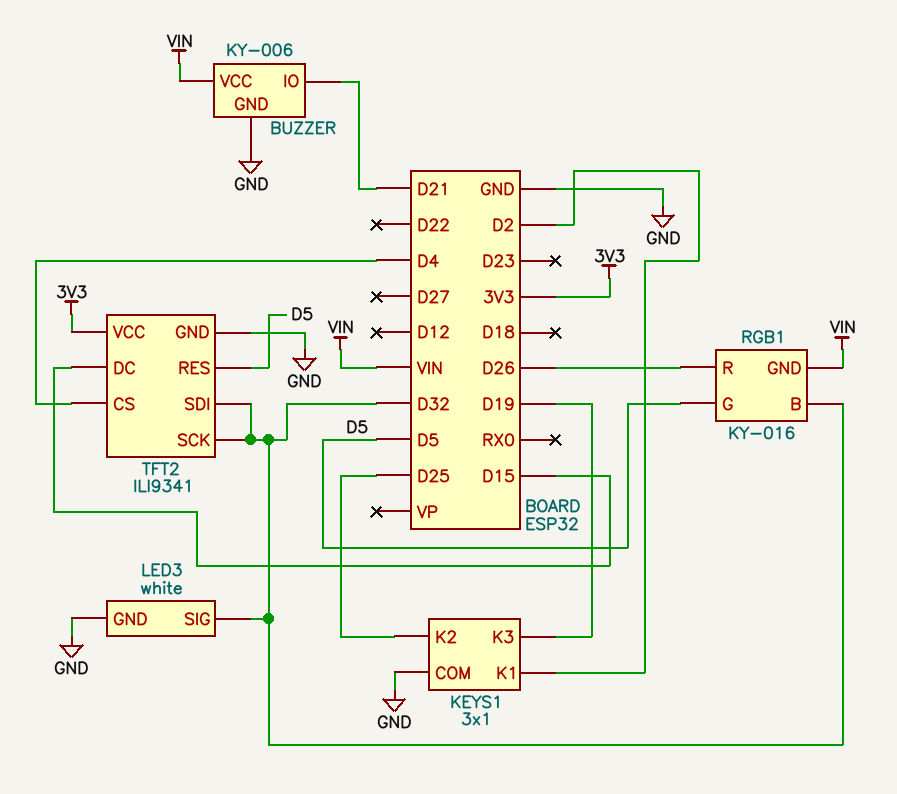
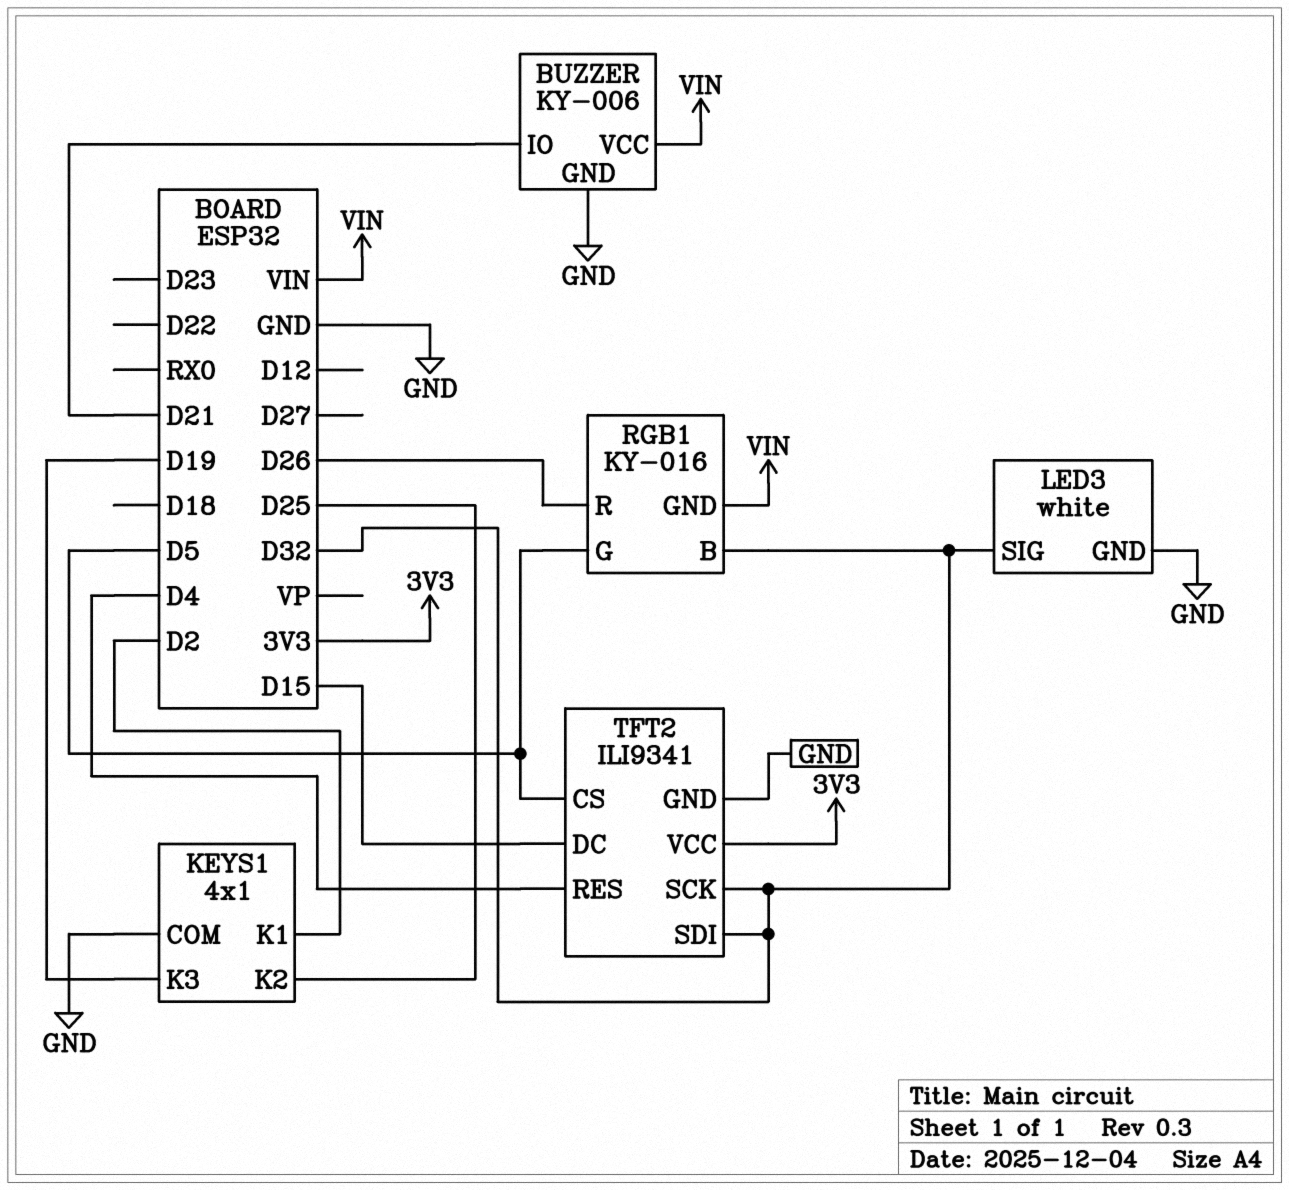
KEYS1: 3x1 -> 4x1
TFT2 pin CS: D4 -> D5
TFT2 pin RES: D5 -> D4

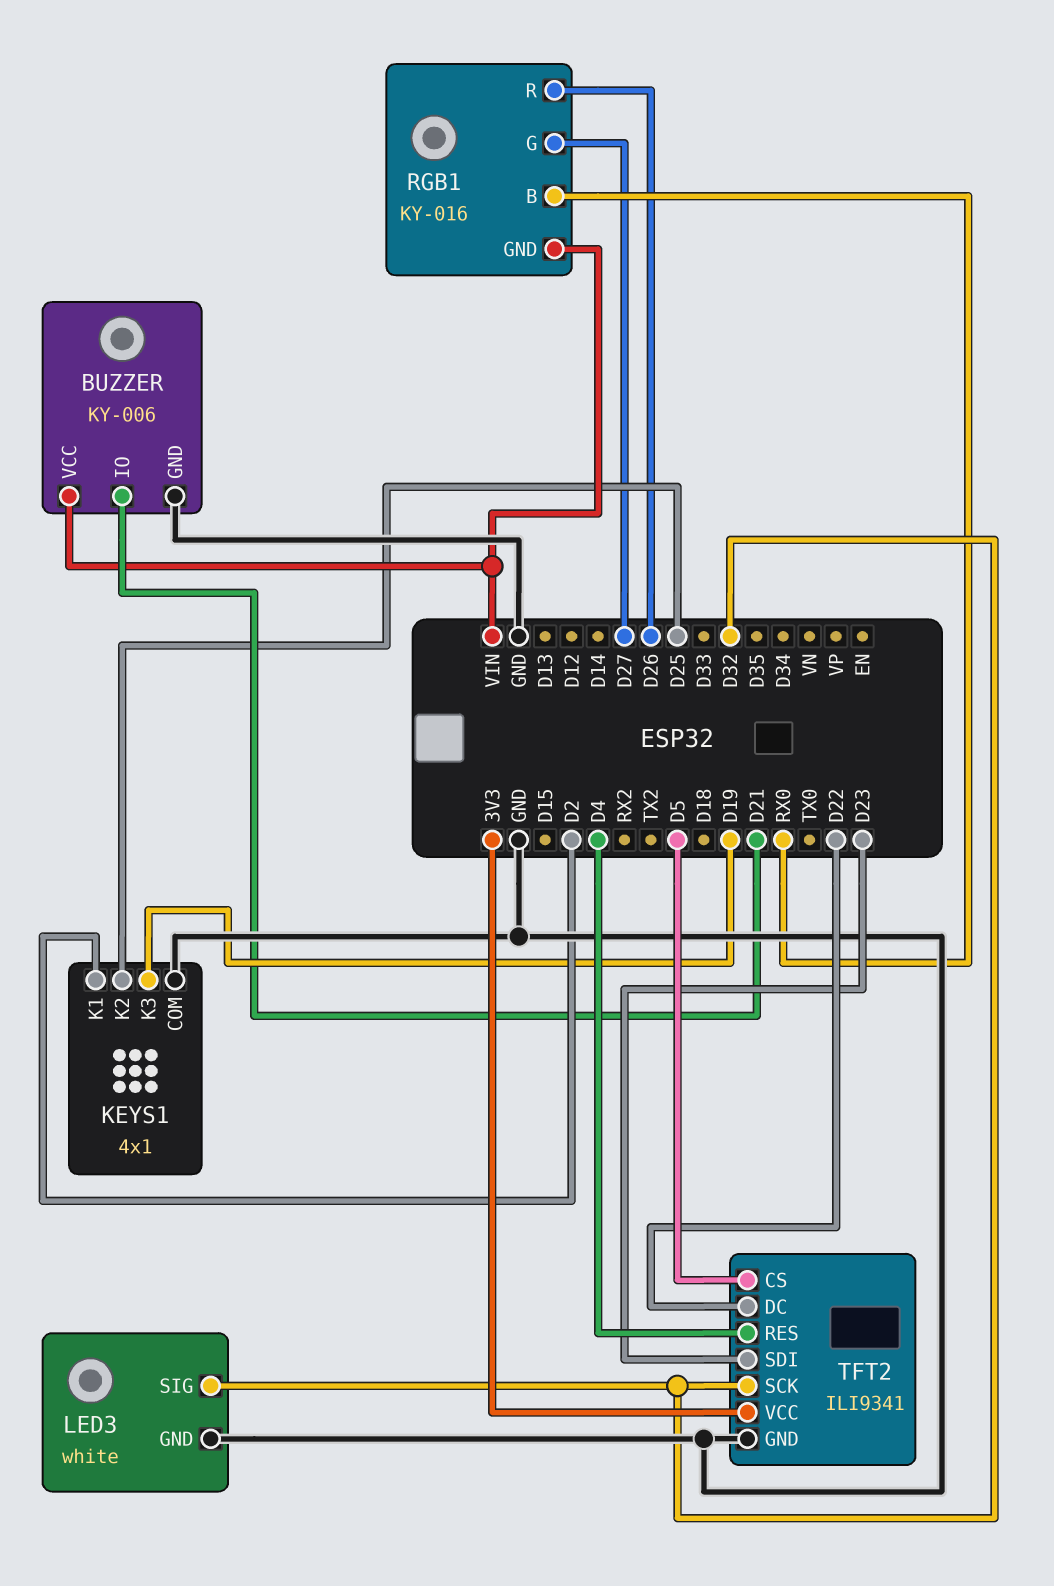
RGB1 pin B: D32 -> RX0
RGB1 pin G: D5 -> D27
TFT2 pin DC: D15 -> D22
TFT2 pin SDI: D32 -> D23

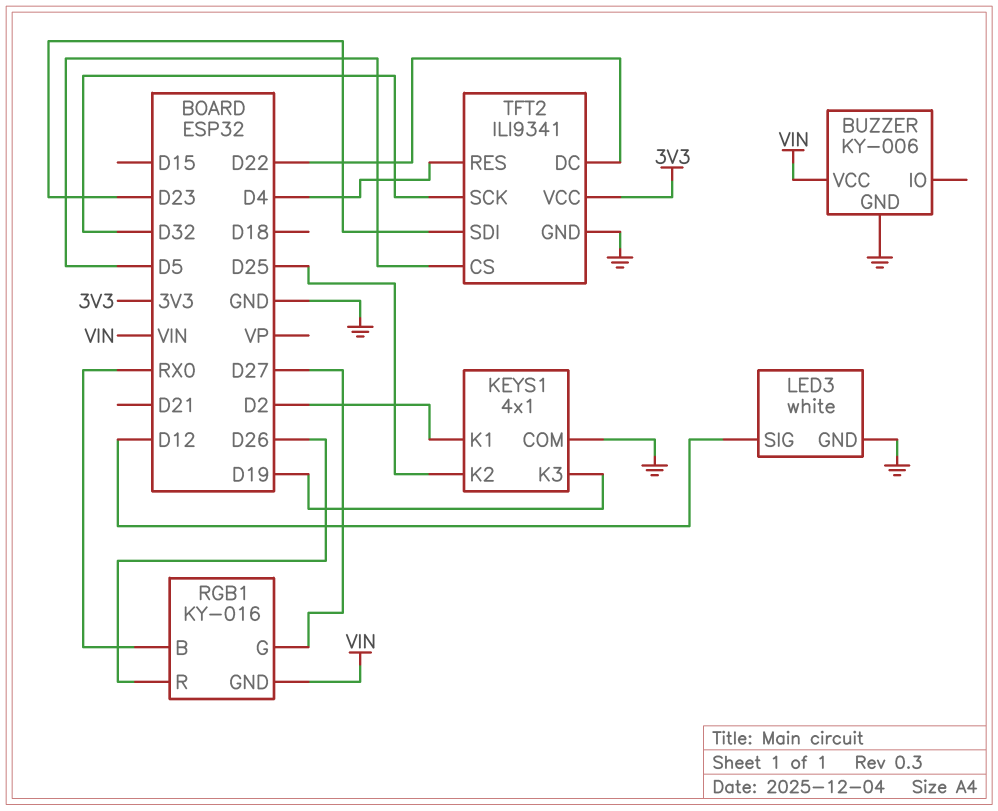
BUZZER pin IO: D21 -> none
LED3 pin SIG: D32 -> D12

